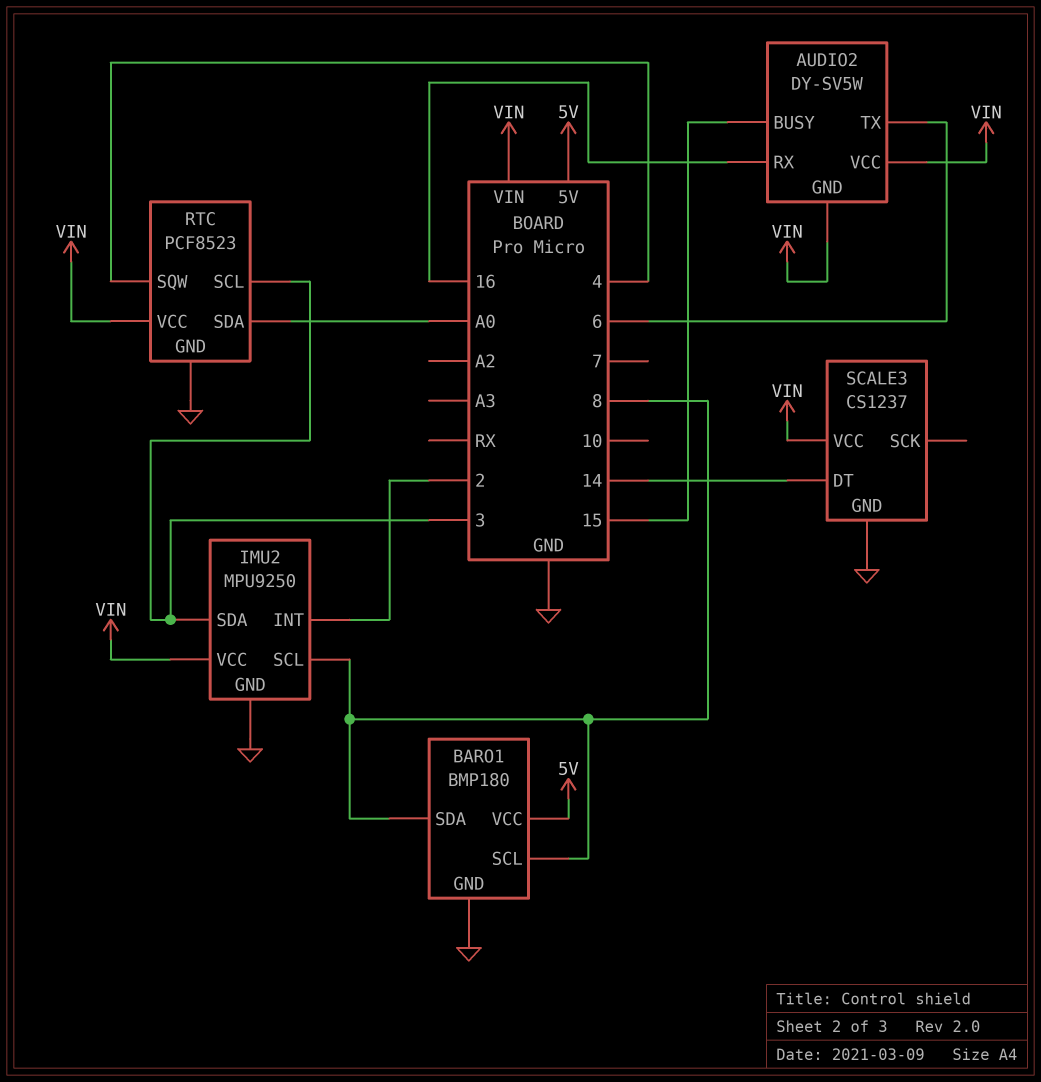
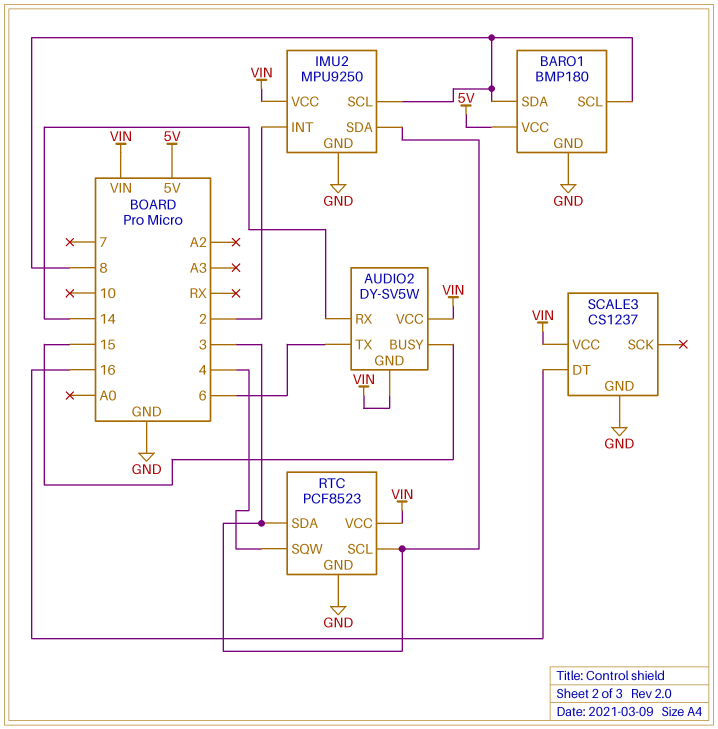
AUDIO2 pin RX: 16 -> 14
RTC pin SDA: A0 -> 3
SCALE3 pin DT: 14 -> 16

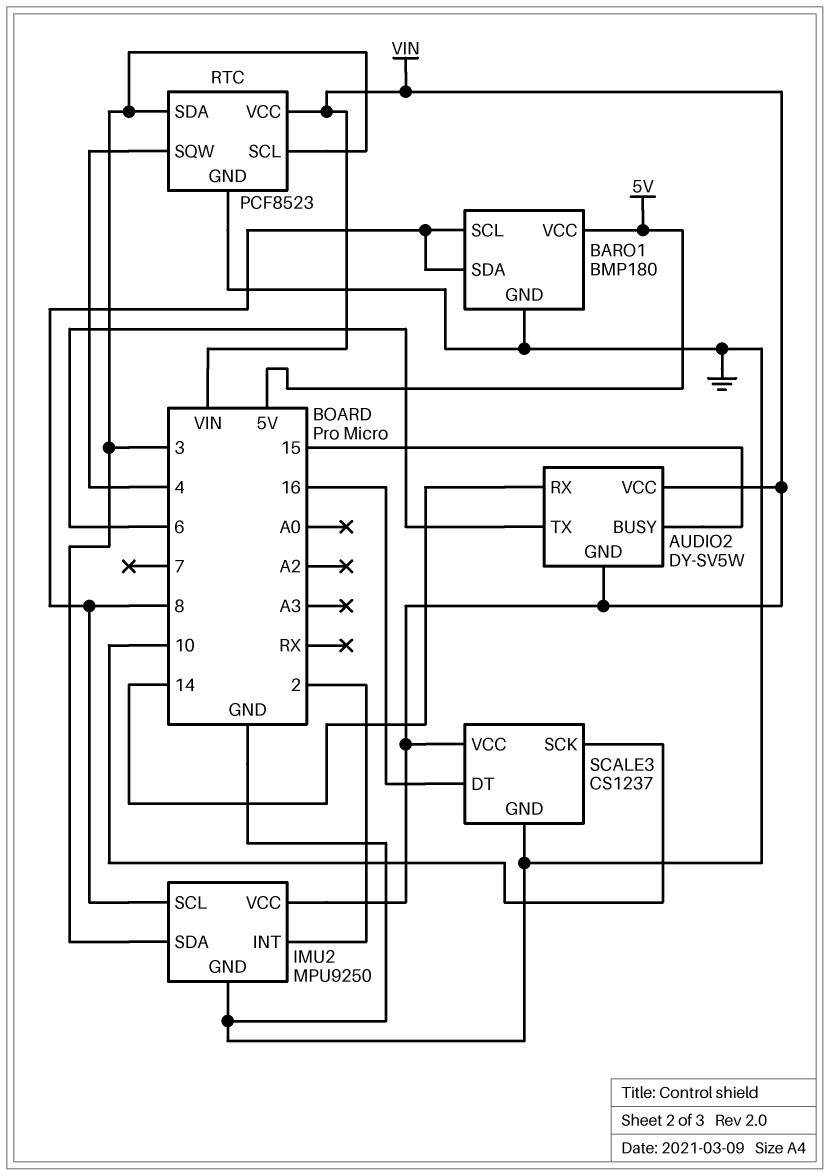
SCALE3 pin SCK: none -> 10

